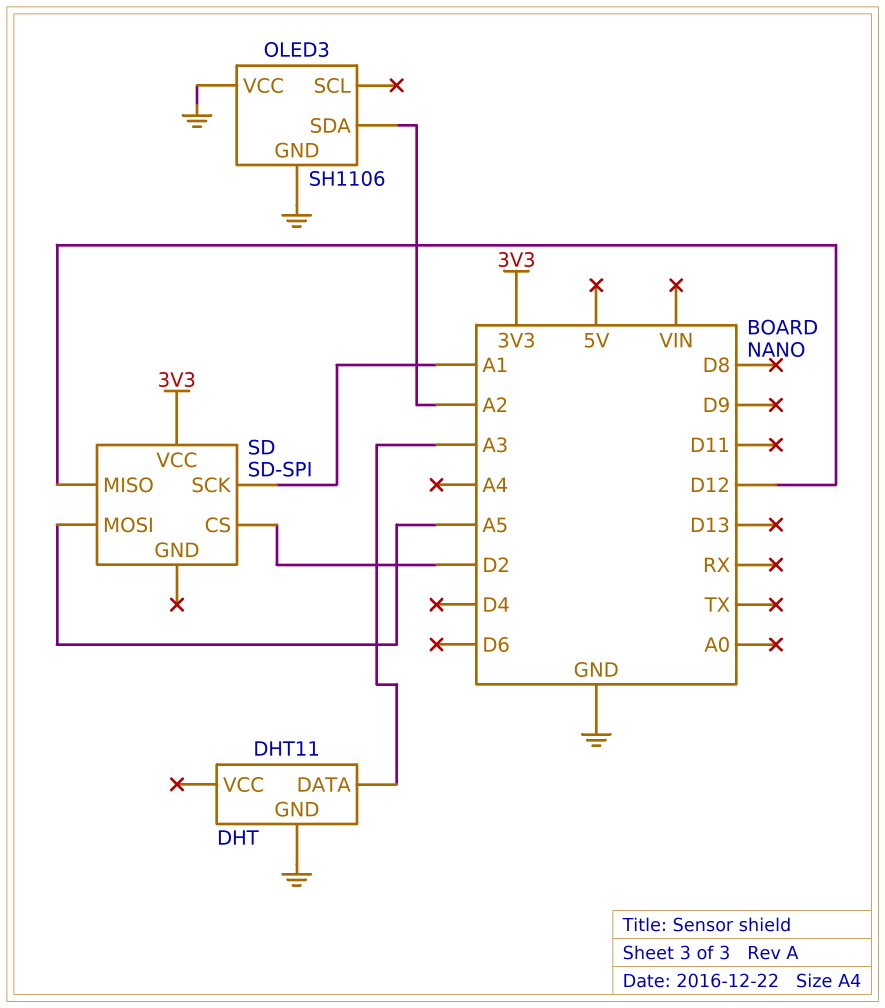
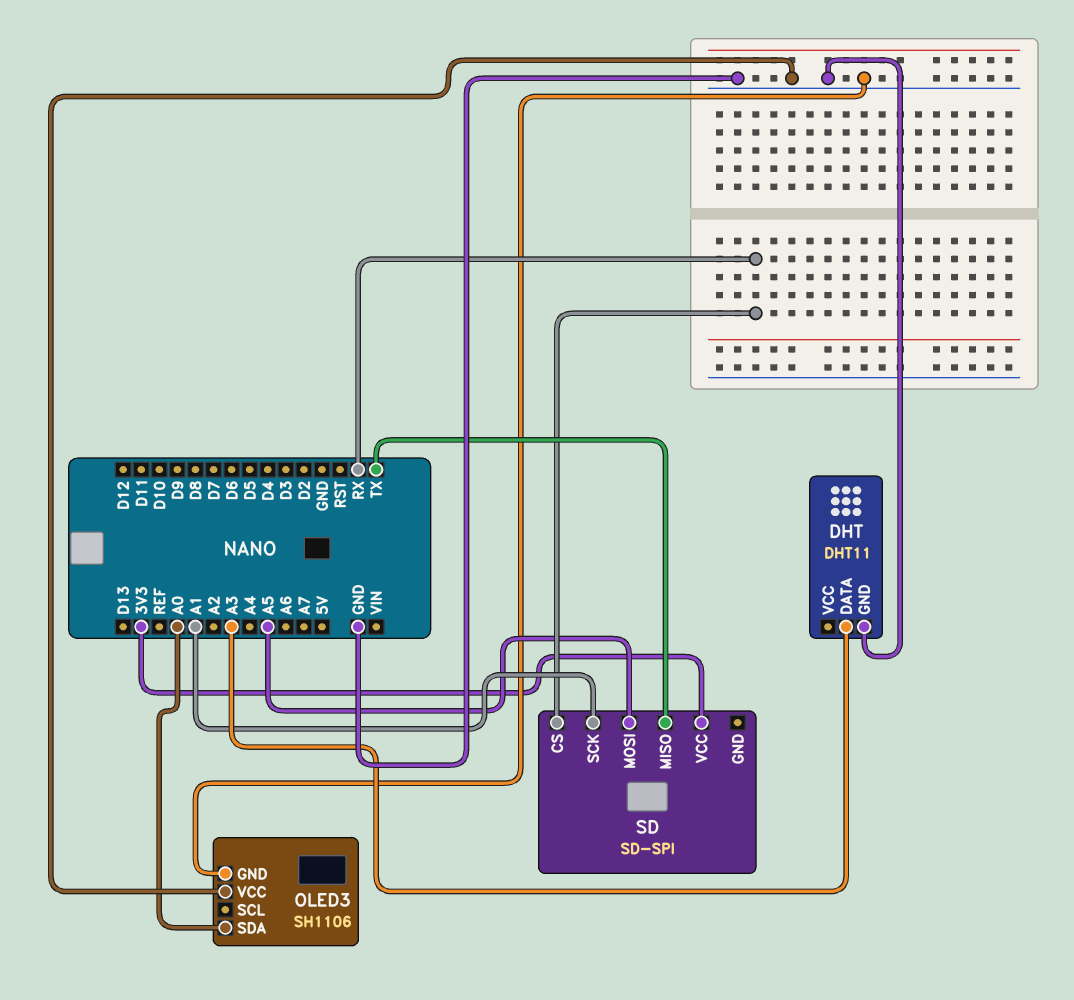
OLED3 pin SDA: A2 -> A0
SD pin CS: D2 -> RX
SD pin MISO: D12 -> TX

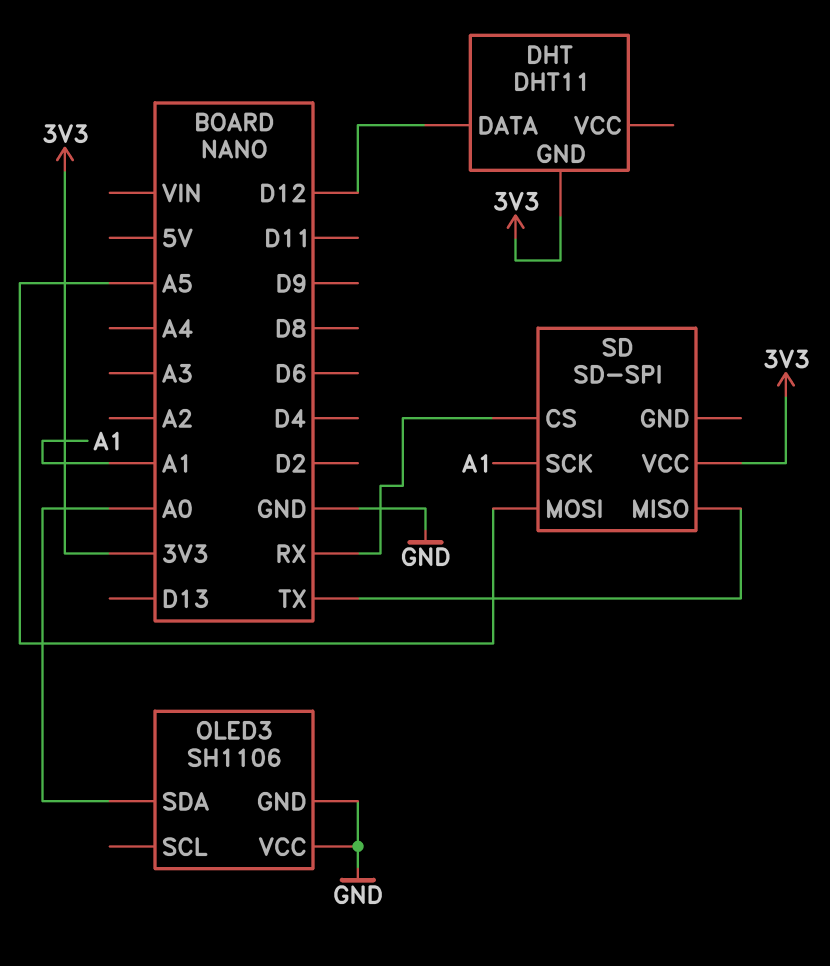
DHT pin DATA: A3 -> D12
DHT pin GND: GND -> 3V3

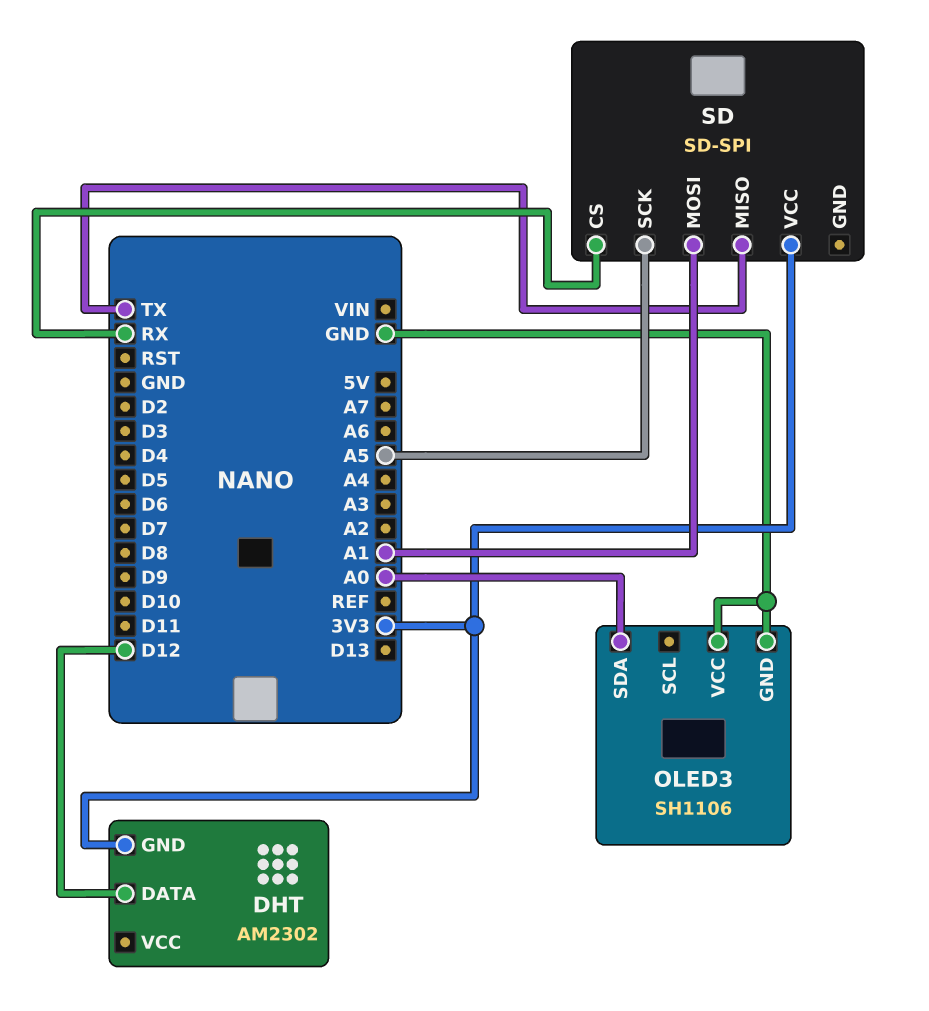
DHT: DHT11 -> AM2302
SD pin MOSI: A5 -> A1
SD pin SCK: A1 -> A5

